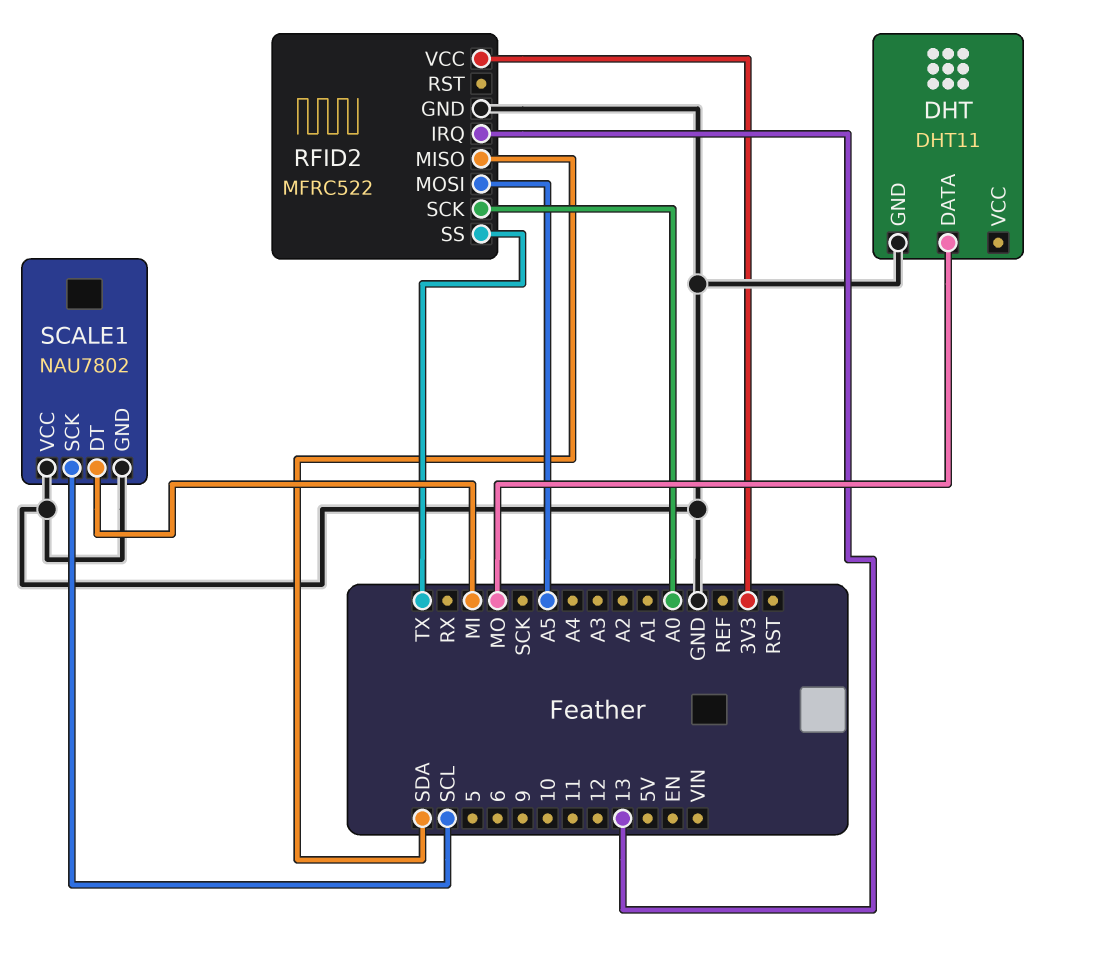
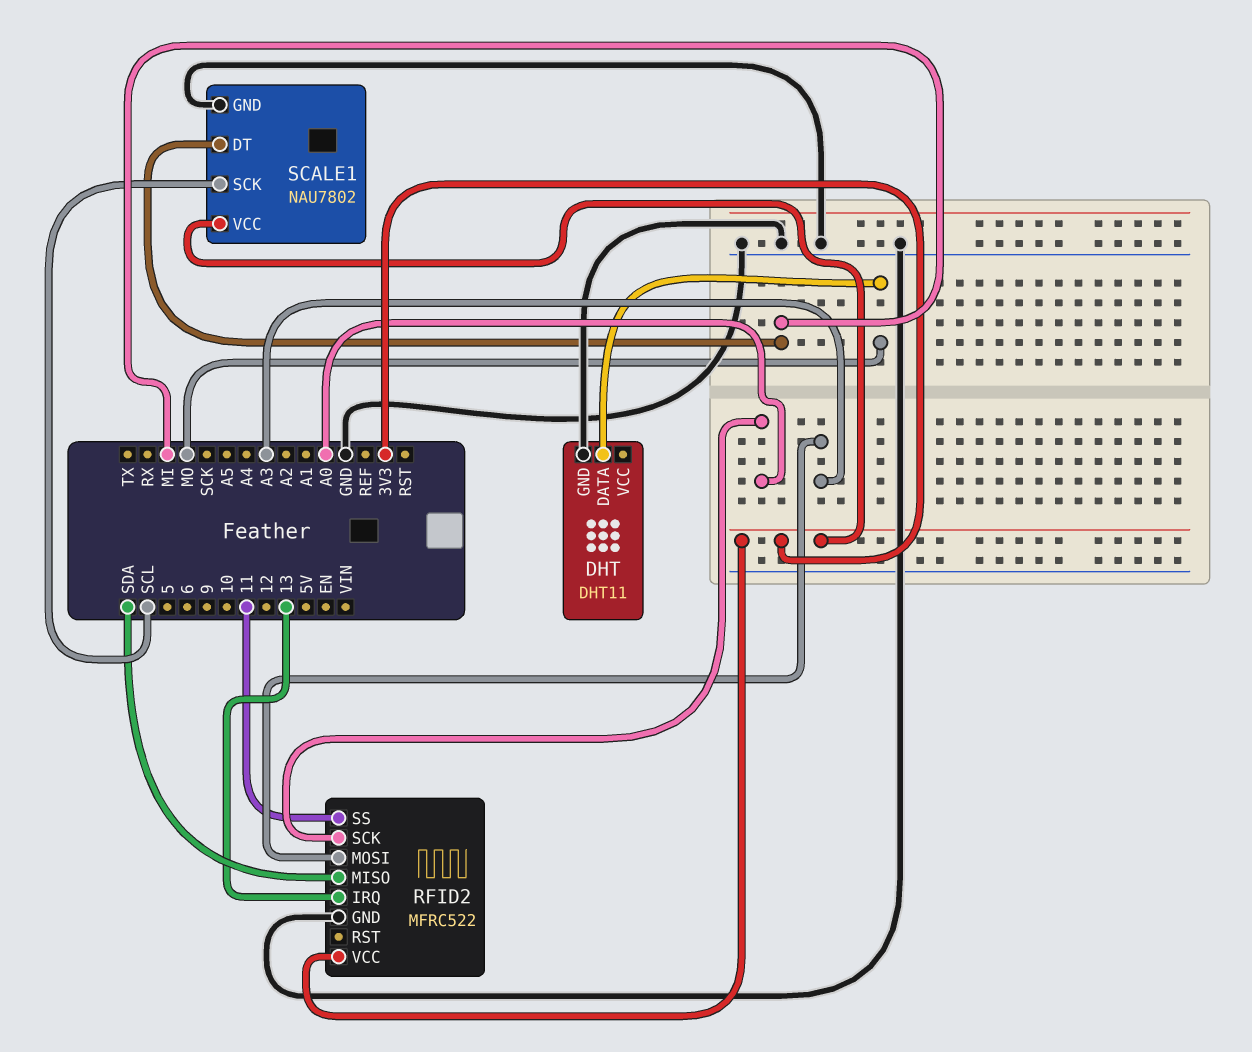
RFID2 pin MOSI: A5 -> A3
RFID2 pin SS: TX -> 11
SCALE1 pin VCC: GND -> 3V3

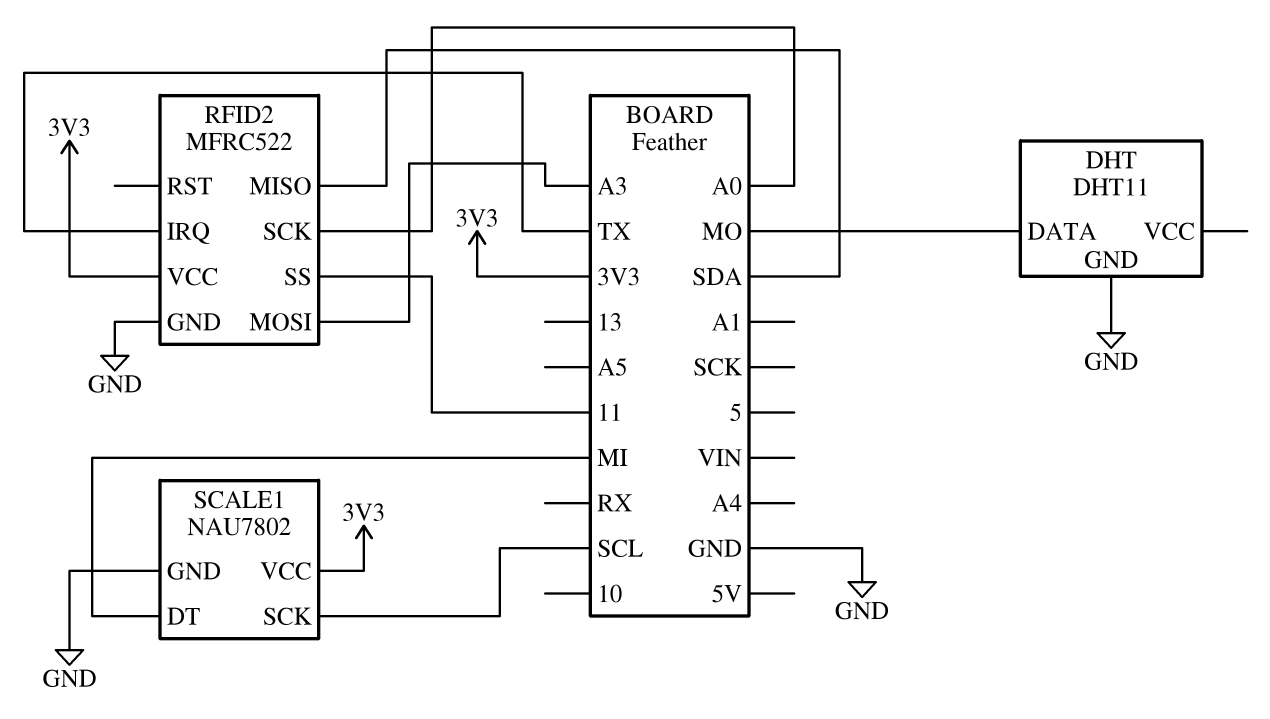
RFID2 pin IRQ: 13 -> TX

